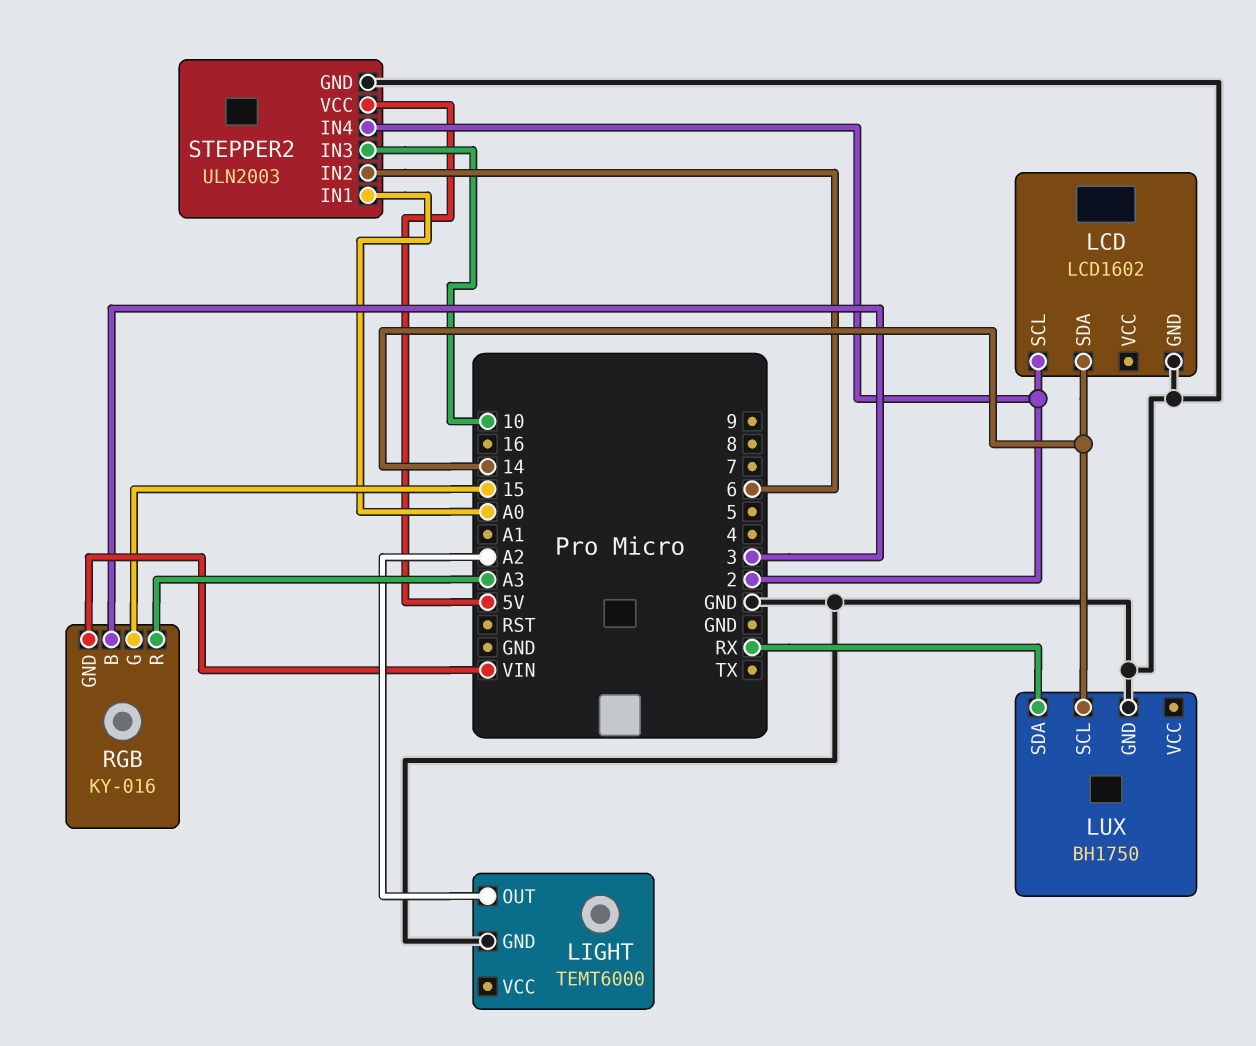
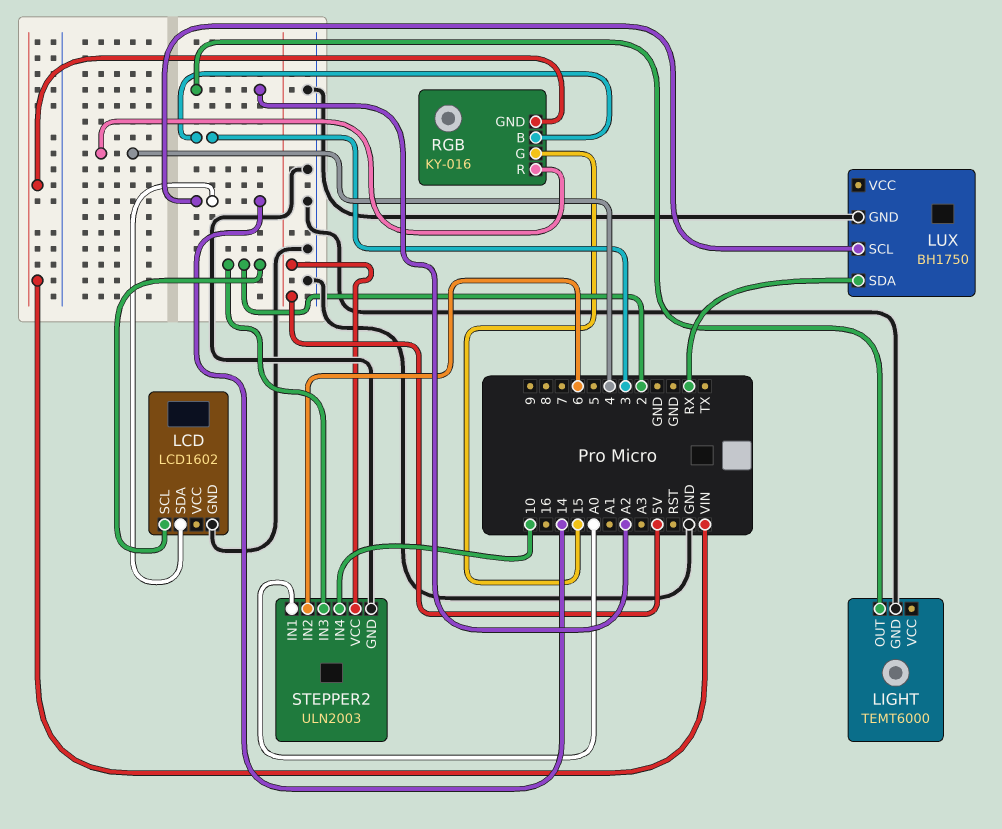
RGB pin R: A3 -> 4
STEPPER2 pin IN3: 10 -> 2
STEPPER2 pin IN4: 2 -> 10

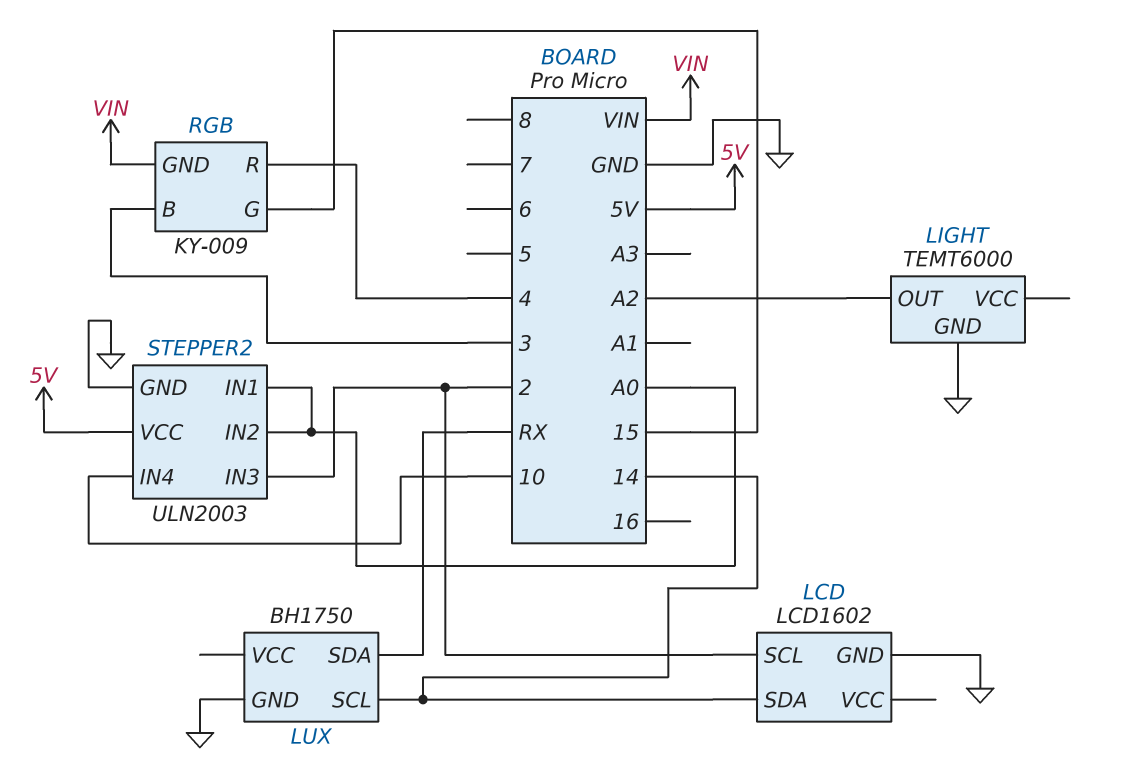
RGB: KY-016 -> KY-009
STEPPER2 pin IN2: 6 -> A0

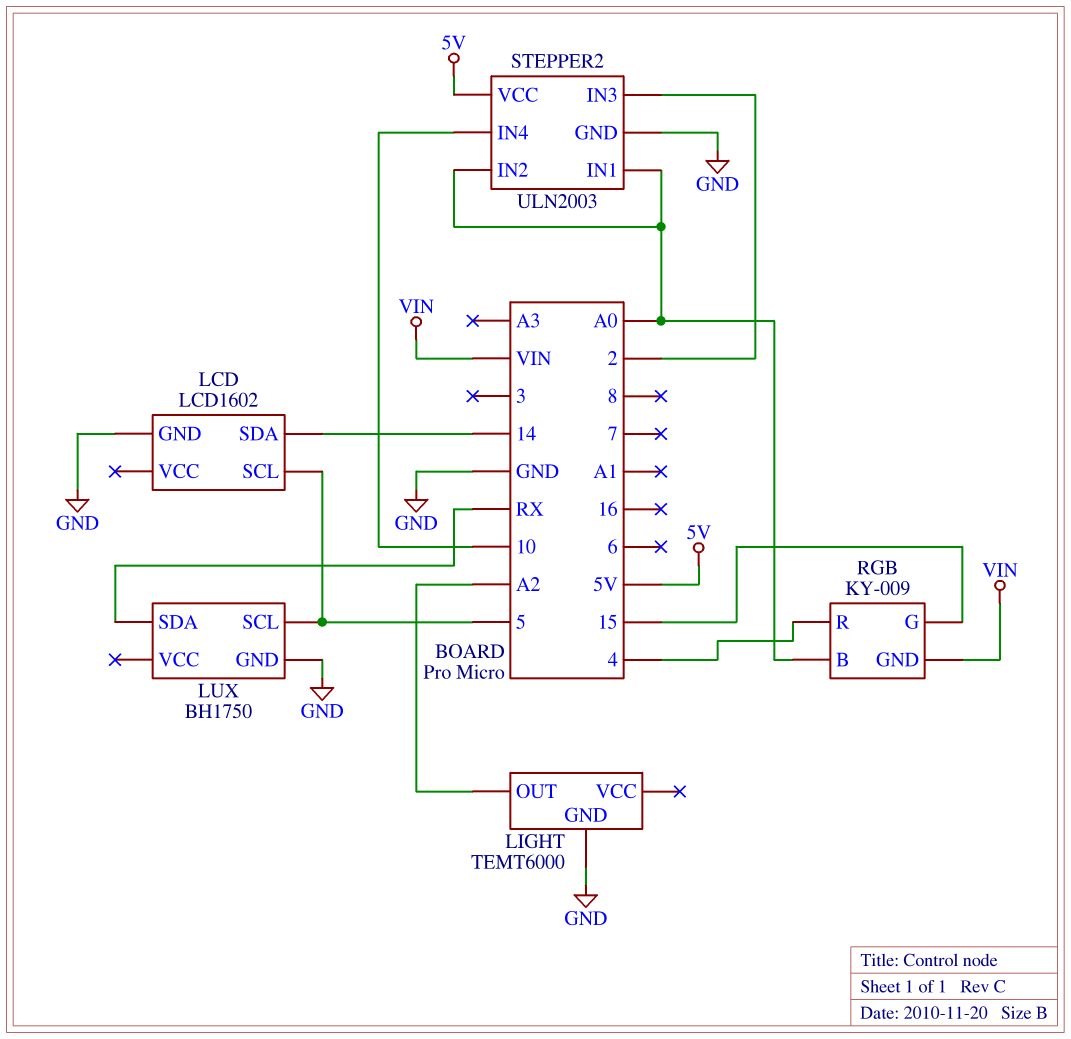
LCD pin SCL: 2 -> 5
LUX pin SCL: 14 -> 5
RGB pin B: 3 -> A0

